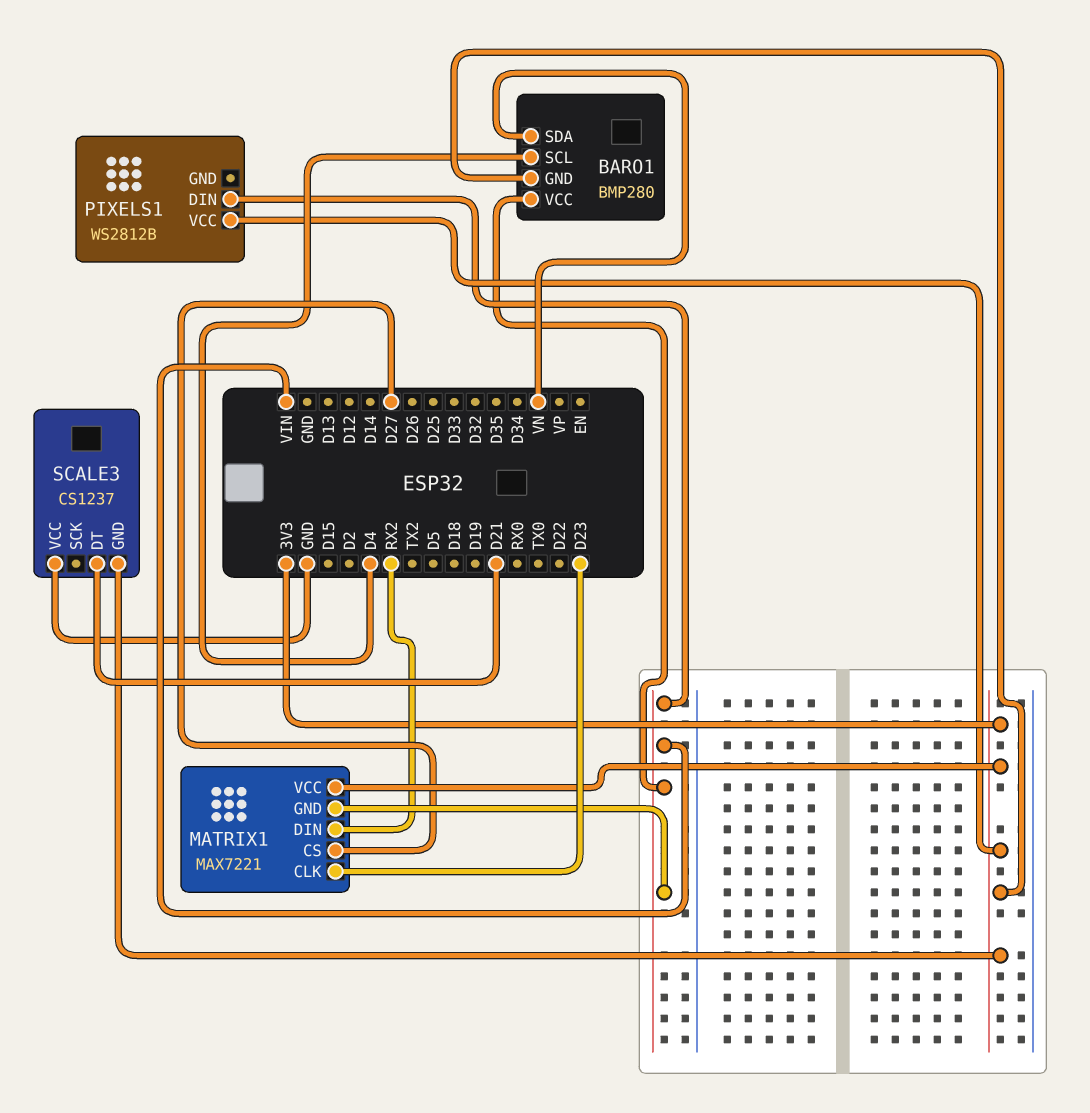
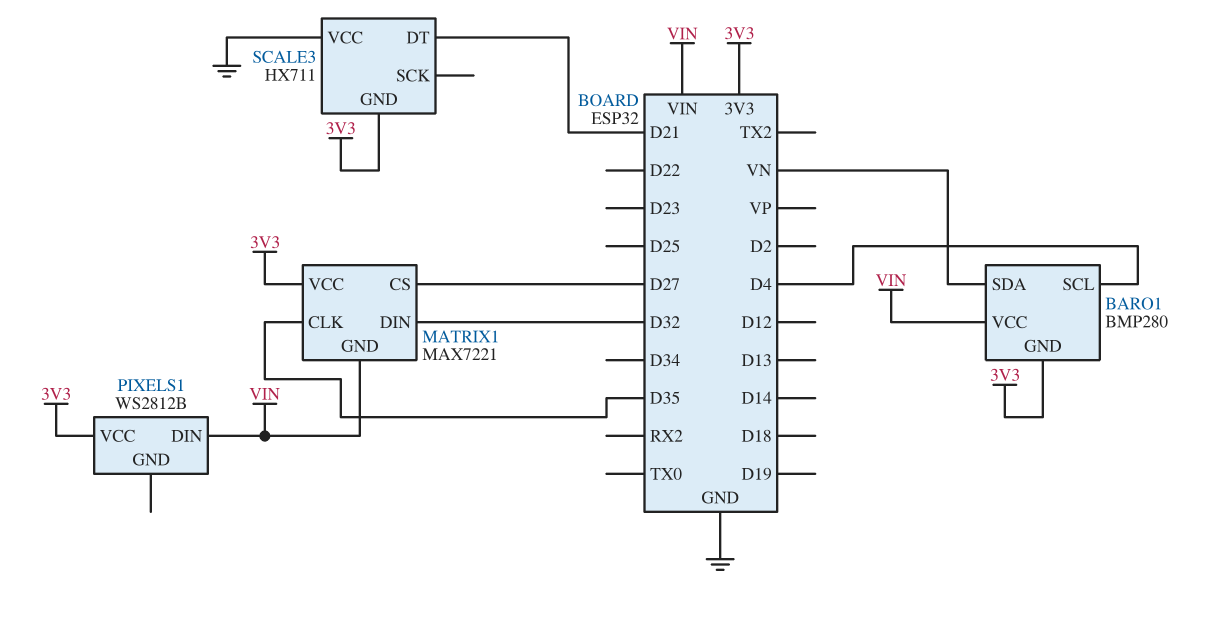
MATRIX1 pin CLK: D23 -> D35
MATRIX1 pin DIN: RX2 -> D32
SCALE3: CS1237 -> HX711

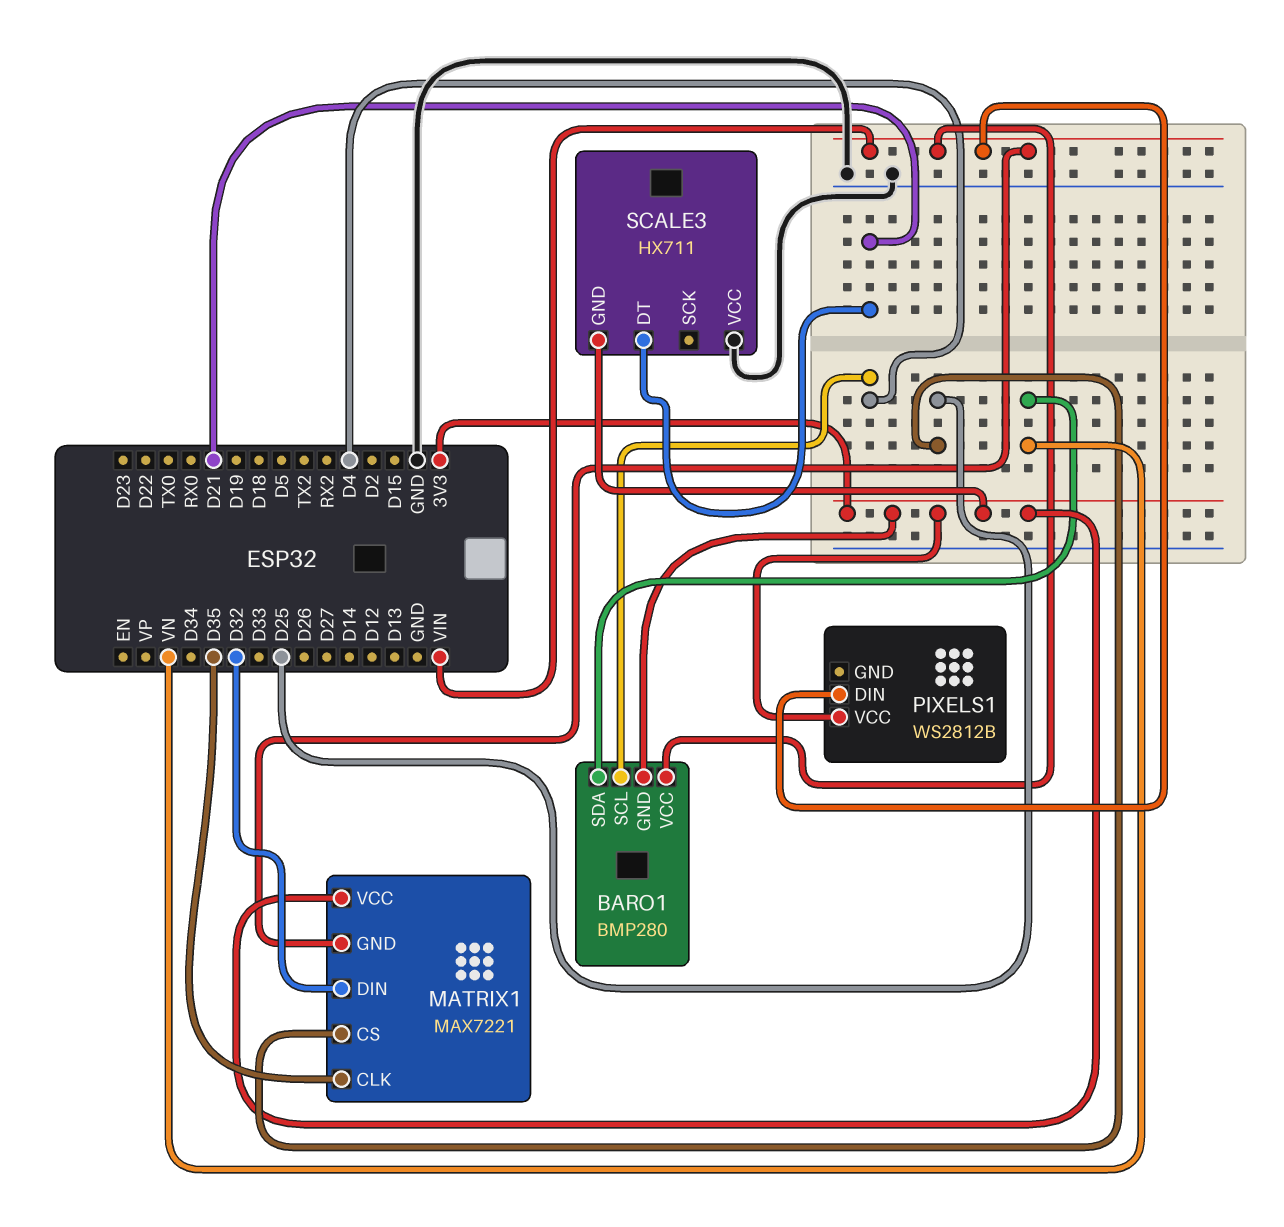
MATRIX1 pin CS: D27 -> D25

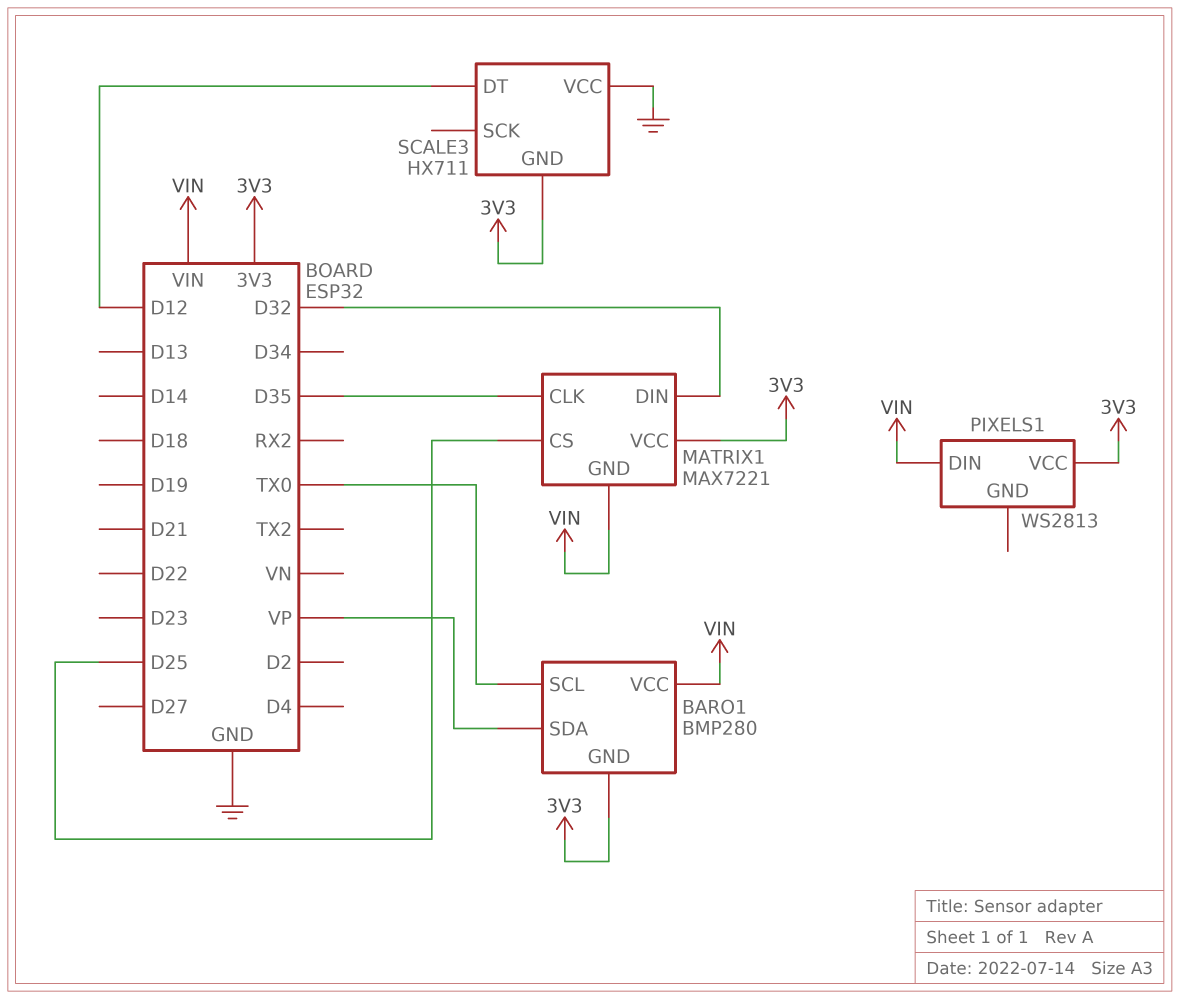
BARO1 pin SCL: D4 -> TX0
BARO1 pin SDA: VN -> VP
PIXELS1: WS2812B -> WS2813
SCALE3 pin DT: D21 -> D12

